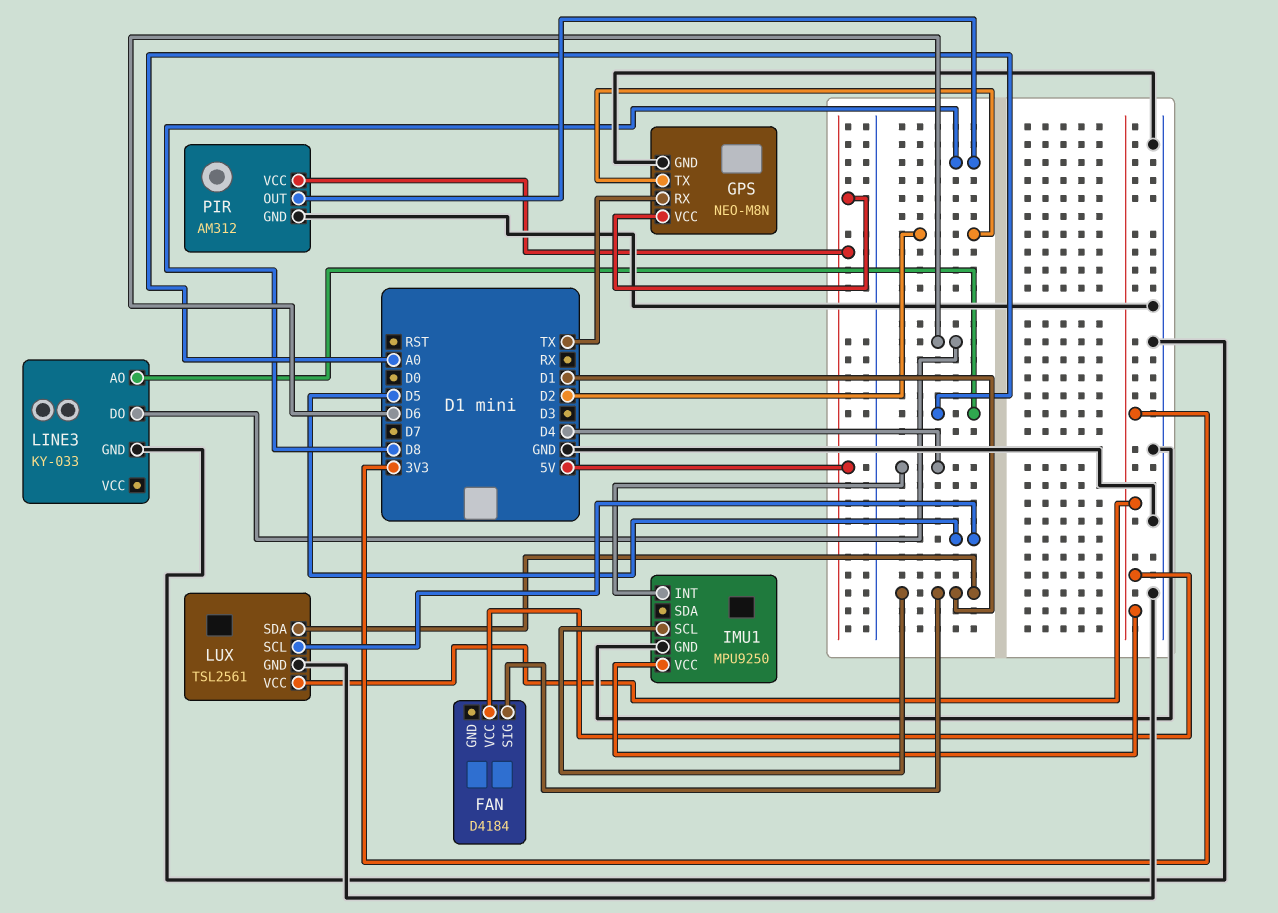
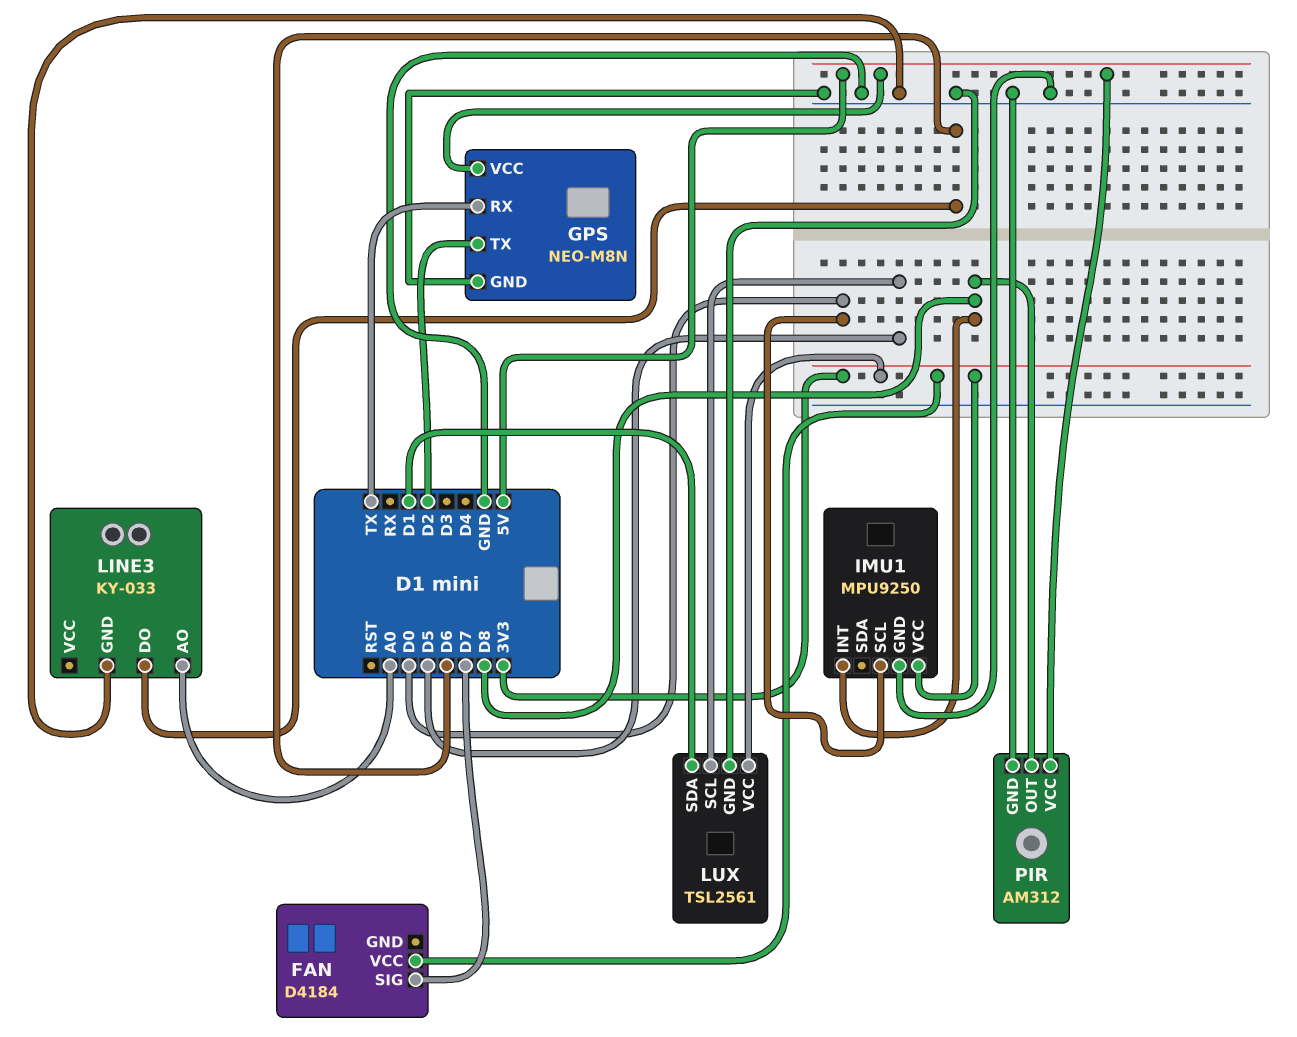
FAN pin SIG: D1 -> D7
IMU1 pin INT: D4 -> D8
IMU1 pin SCL: D1 -> D0

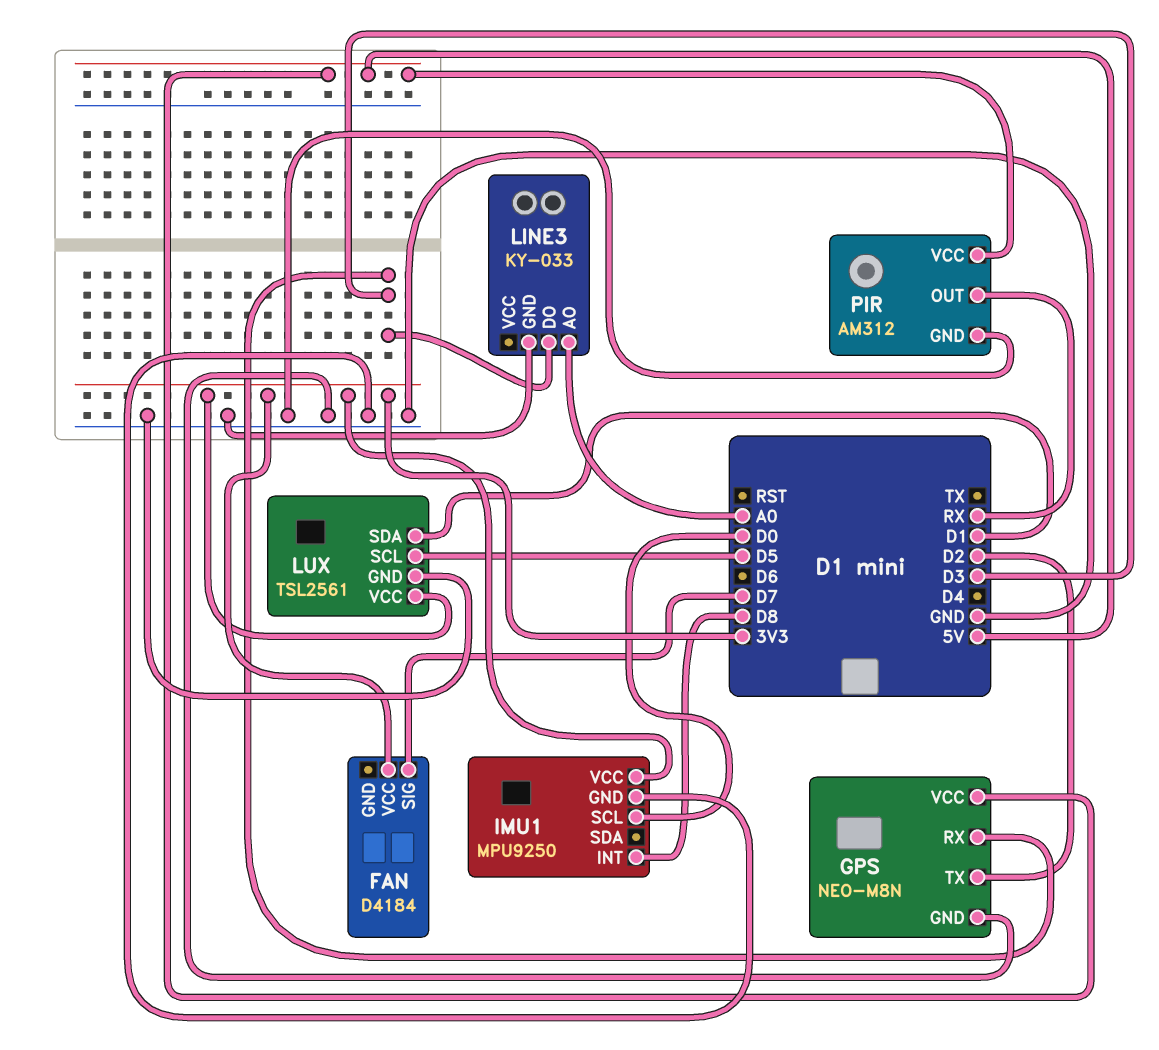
GPS pin RX: TX -> D3
LINE3 pin DO: D6 -> D3
PIR pin OUT: D8 -> RX

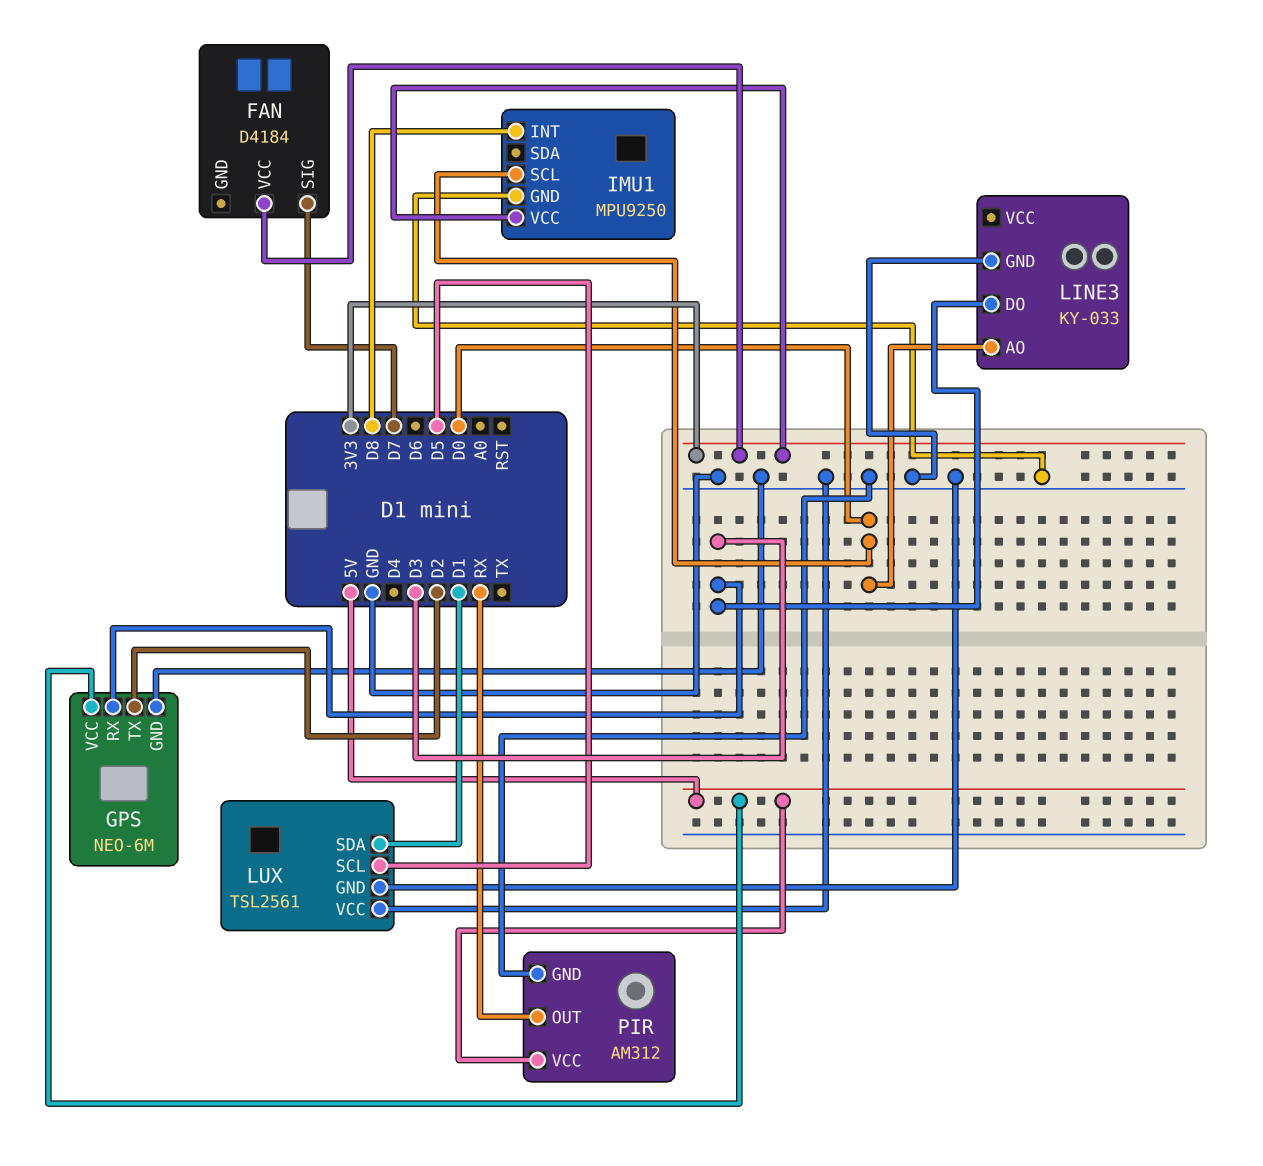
GPS: NEO-M8N -> NEO-6M
LINE3 pin AO: A0 -> D0
LUX pin VCC: 3V3 -> GND

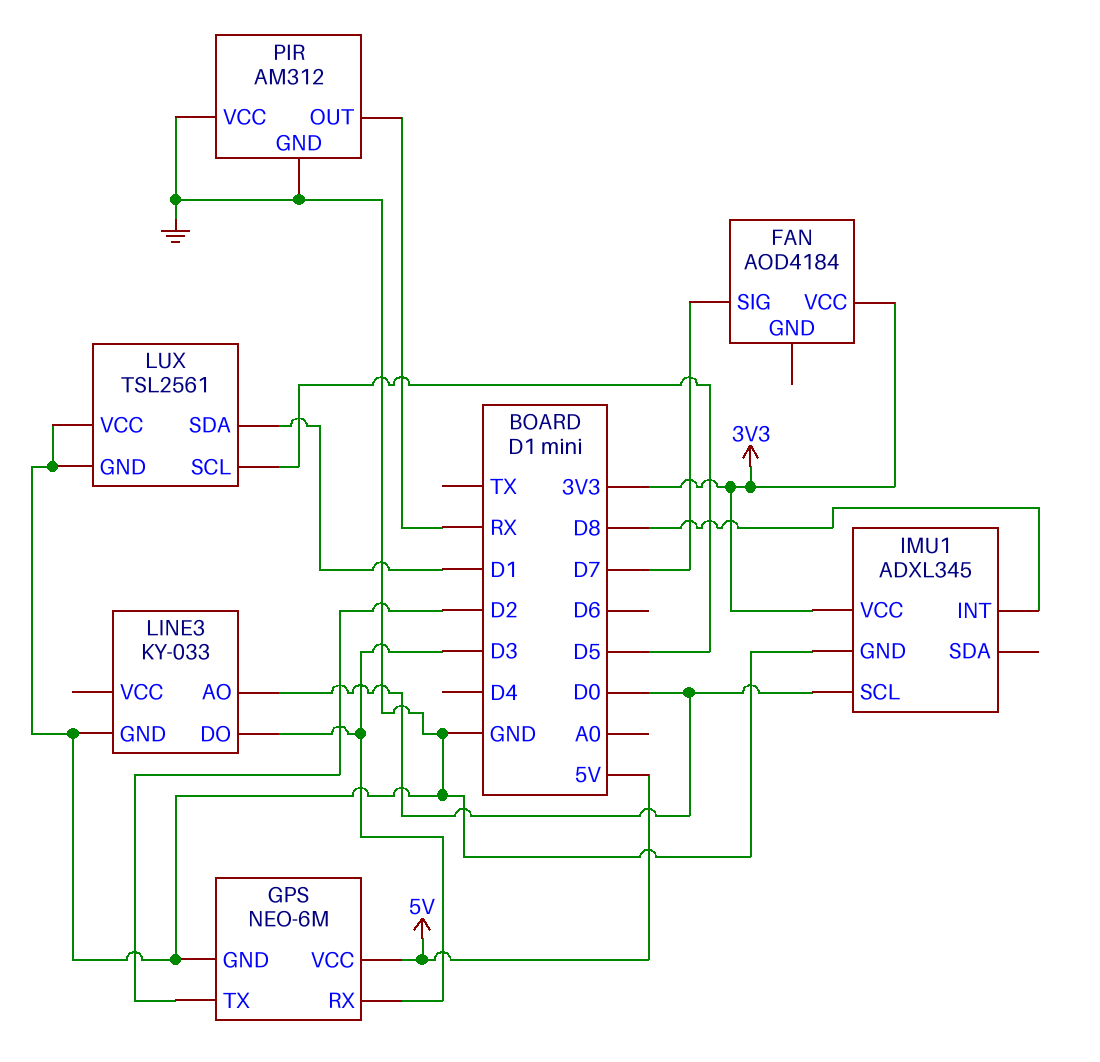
FAN: D4184 -> AOD4184
IMU1: MPU9250 -> ADXL345
PIR pin VCC: 5V -> GND

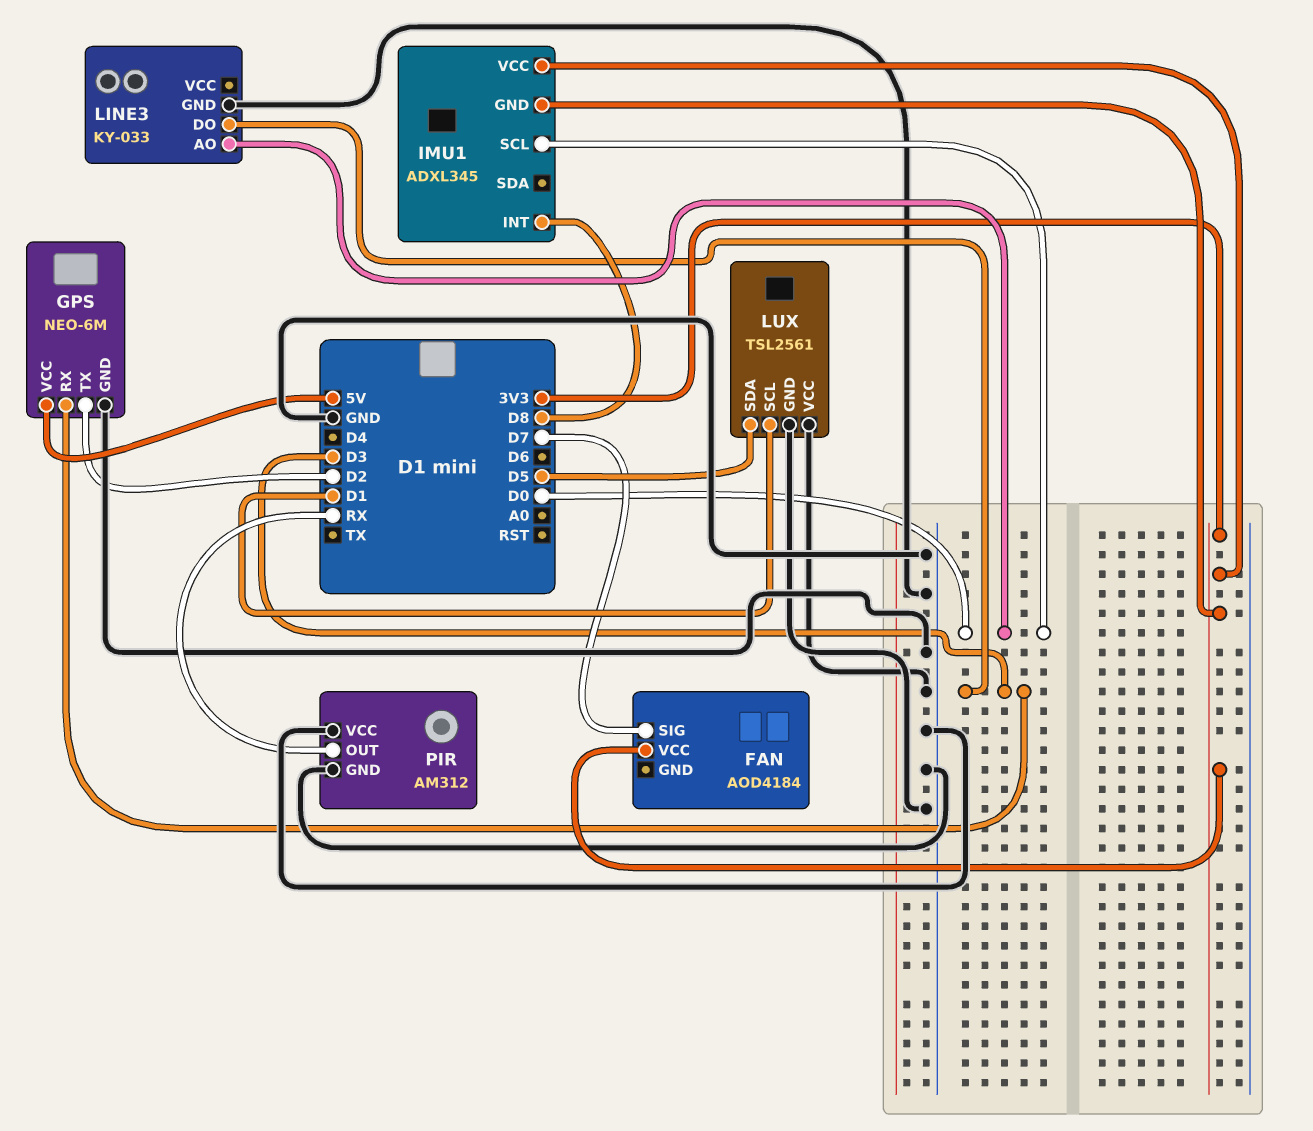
IMU1 pin GND: GND -> 3V3
LUX pin SCL: D5 -> D1
LUX pin SDA: D1 -> D5

